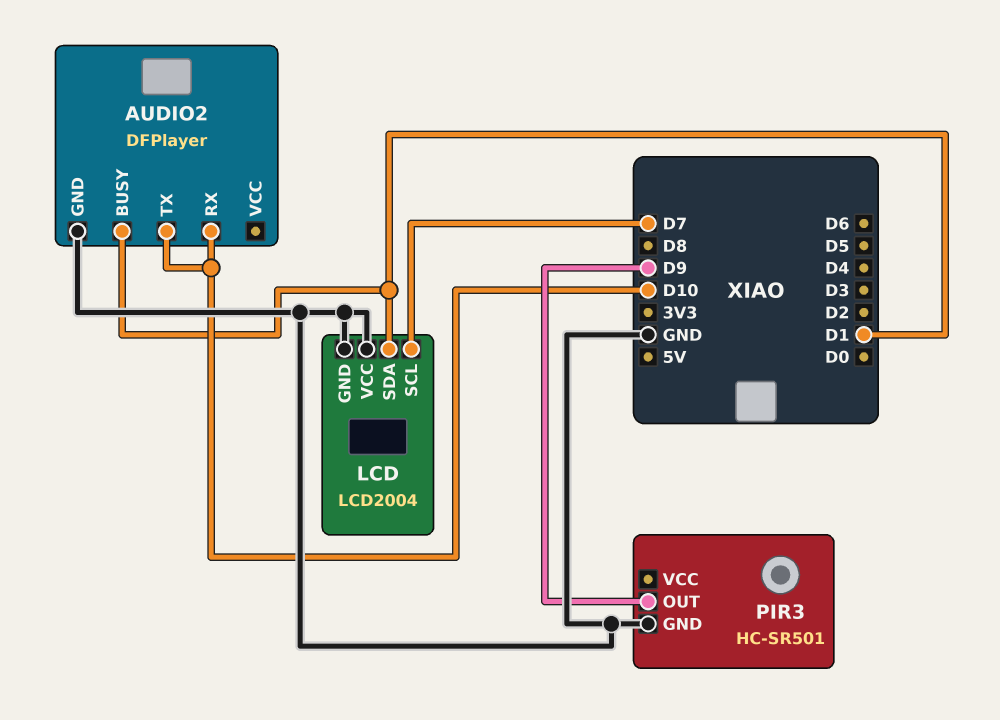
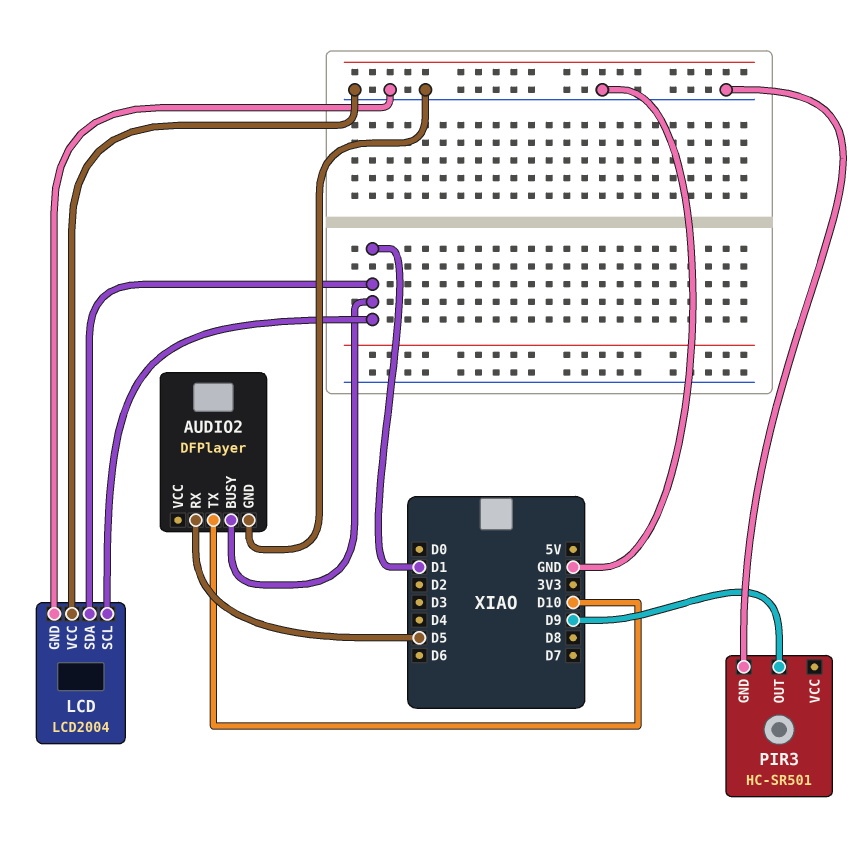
AUDIO2 pin RX: D10 -> D5
LCD pin SCL: D7 -> D1

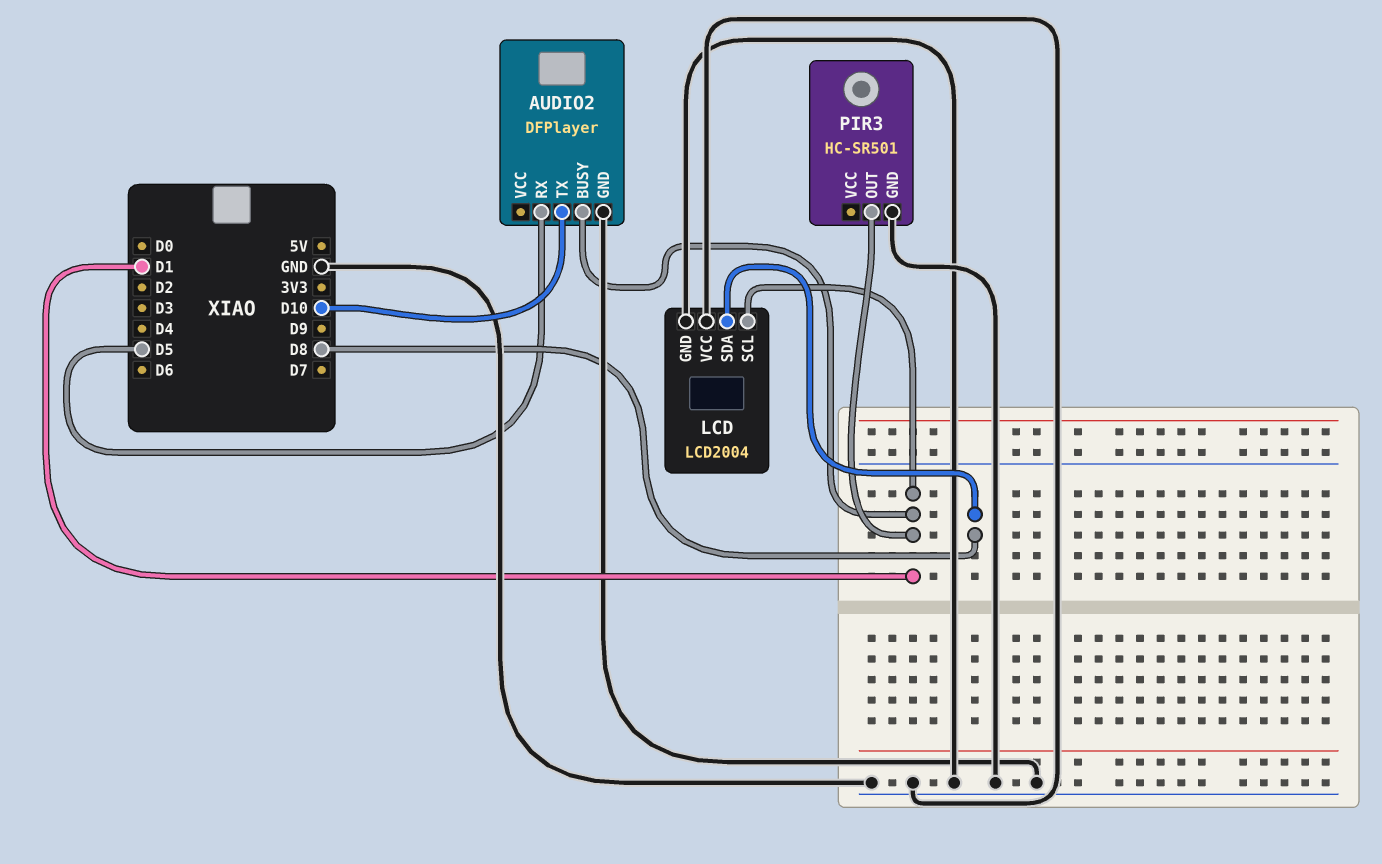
LCD pin SDA: D1 -> D8
PIR3 pin OUT: D9 -> D1

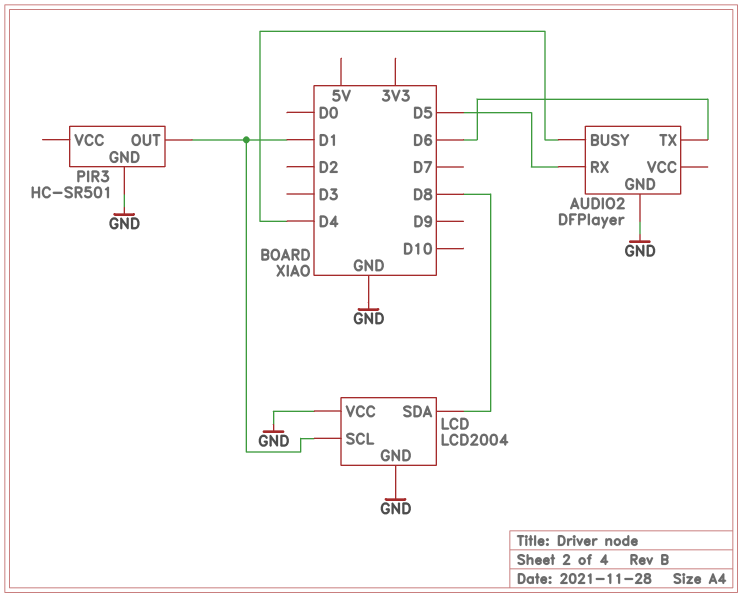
AUDIO2 pin BUSY: D1 -> D4
AUDIO2 pin TX: D10 -> D6

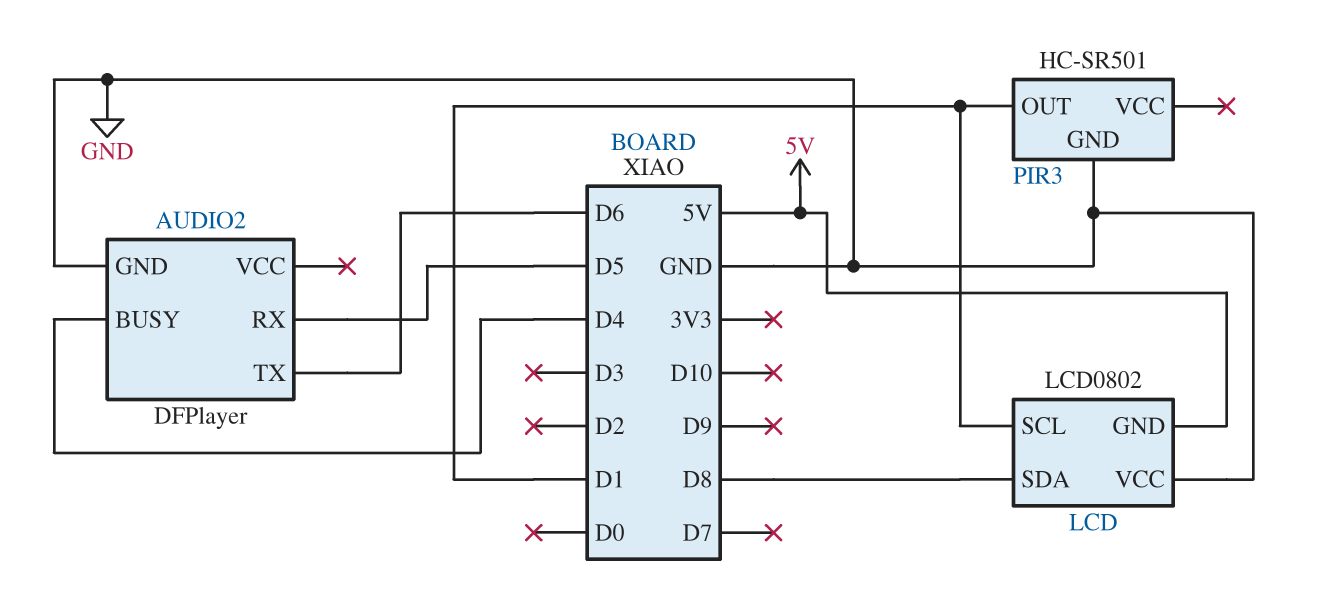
LCD: LCD2004 -> LCD0802
LCD pin GND: GND -> 5V

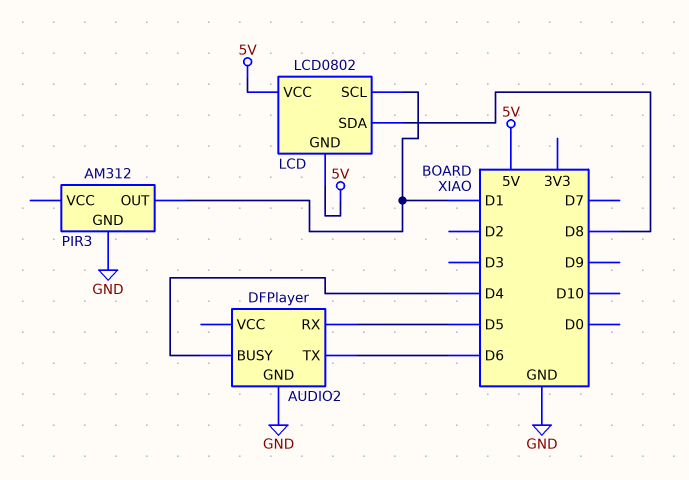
LCD pin VCC: GND -> 5V
PIR3: HC-SR501 -> AM312

